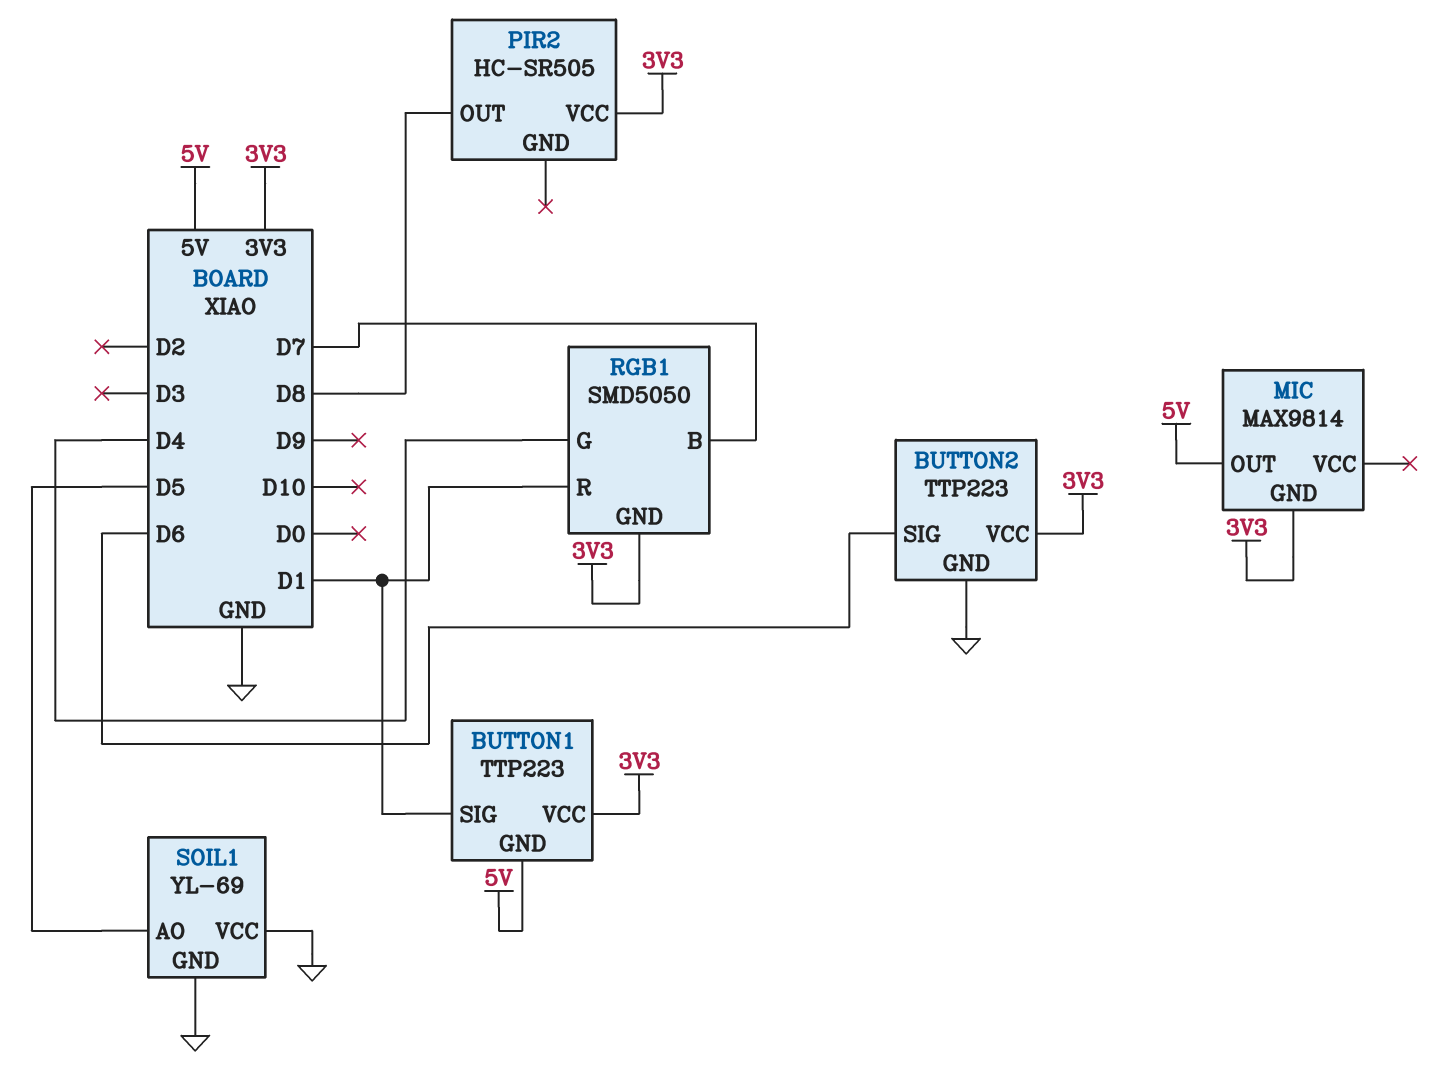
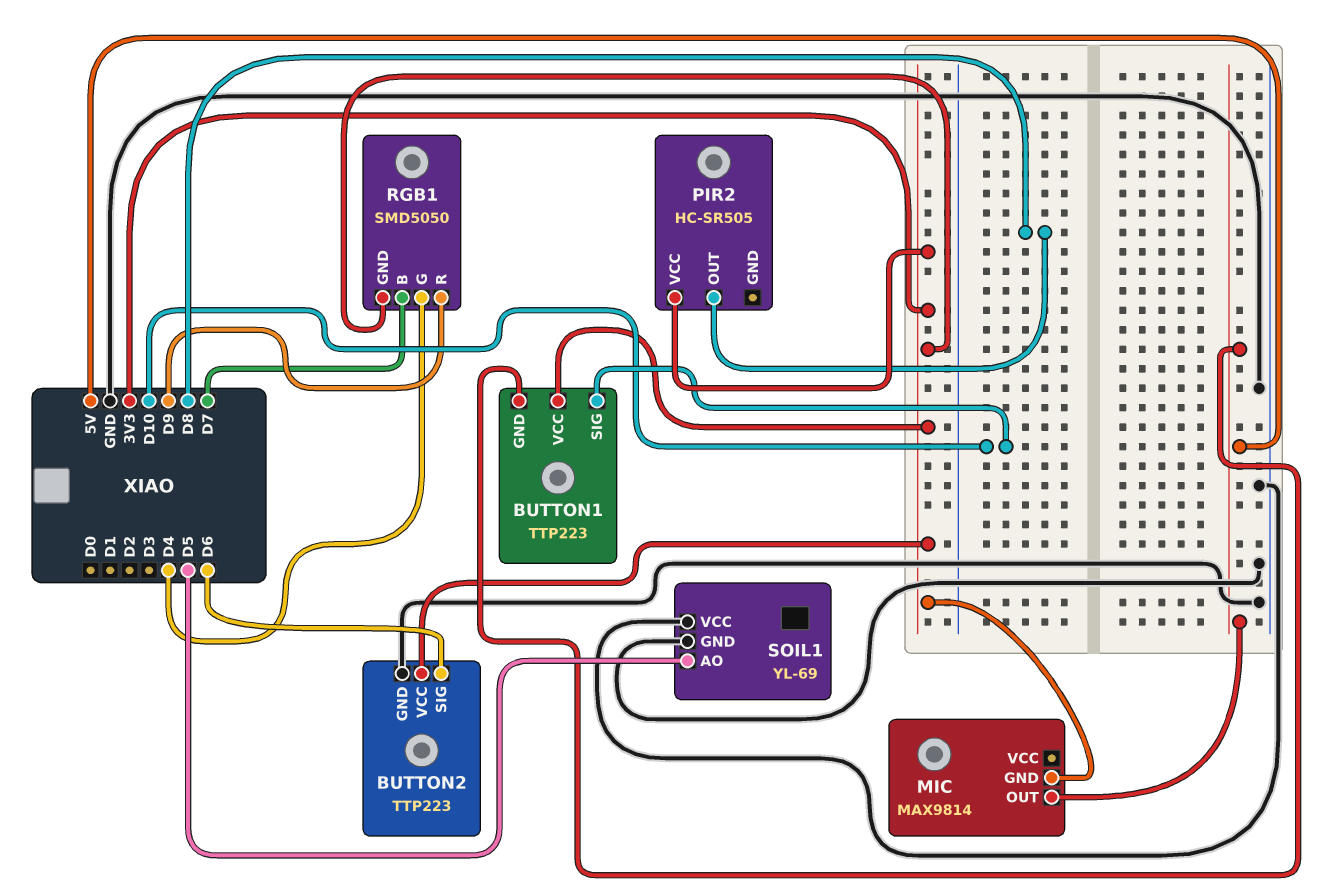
BUTTON1 pin SIG: D1 -> D10
RGB1 pin R: D1 -> D9

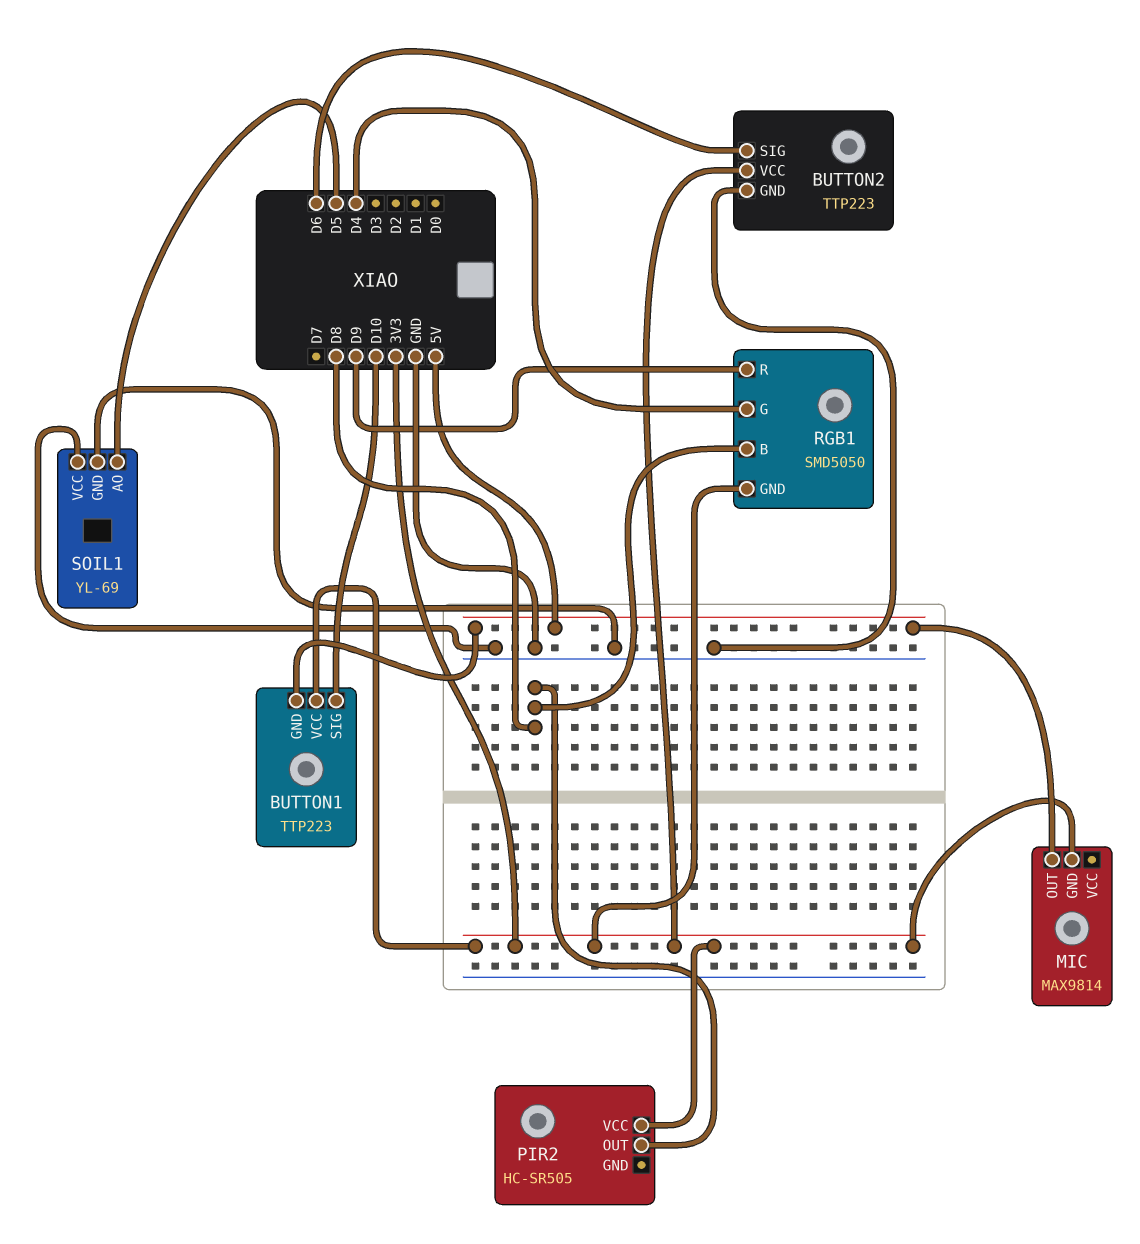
RGB1 pin B: D7 -> D8

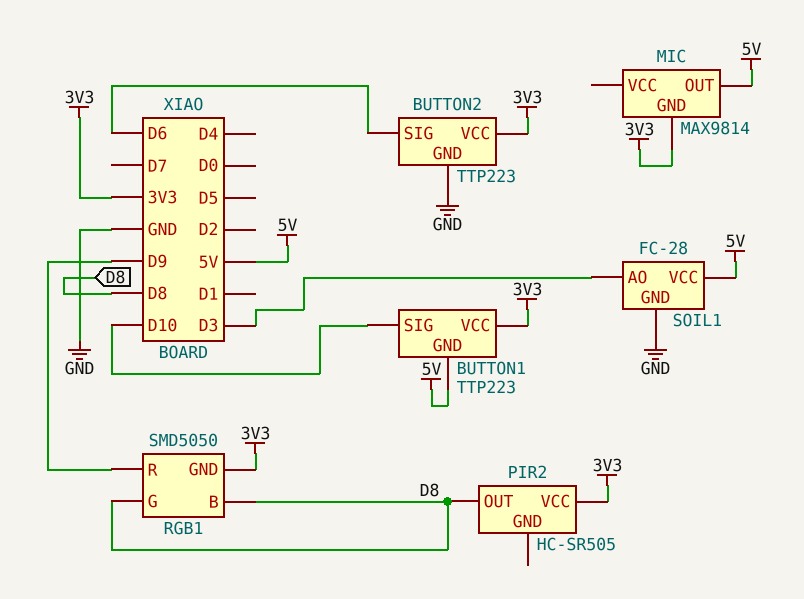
RGB1 pin G: D4 -> D8
SOIL1: YL-69 -> FC-28
SOIL1 pin AO: D5 -> D3
SOIL1 pin VCC: GND -> 5V

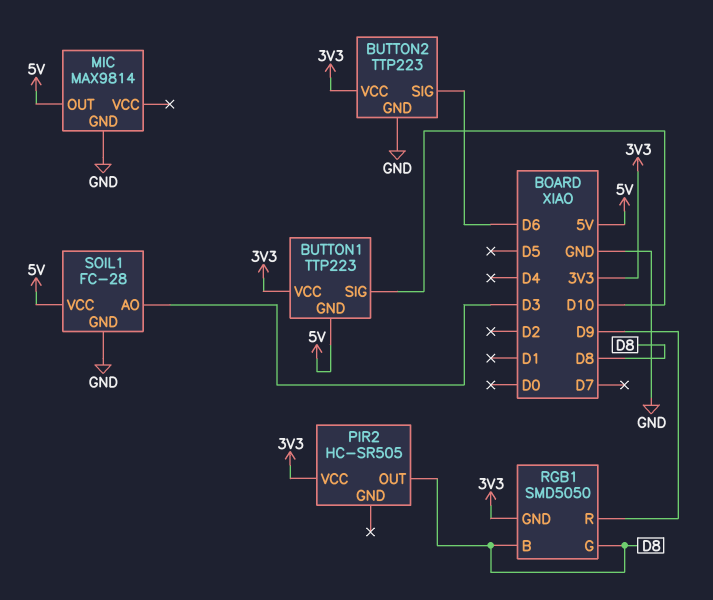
MIC pin GND: 3V3 -> GND

